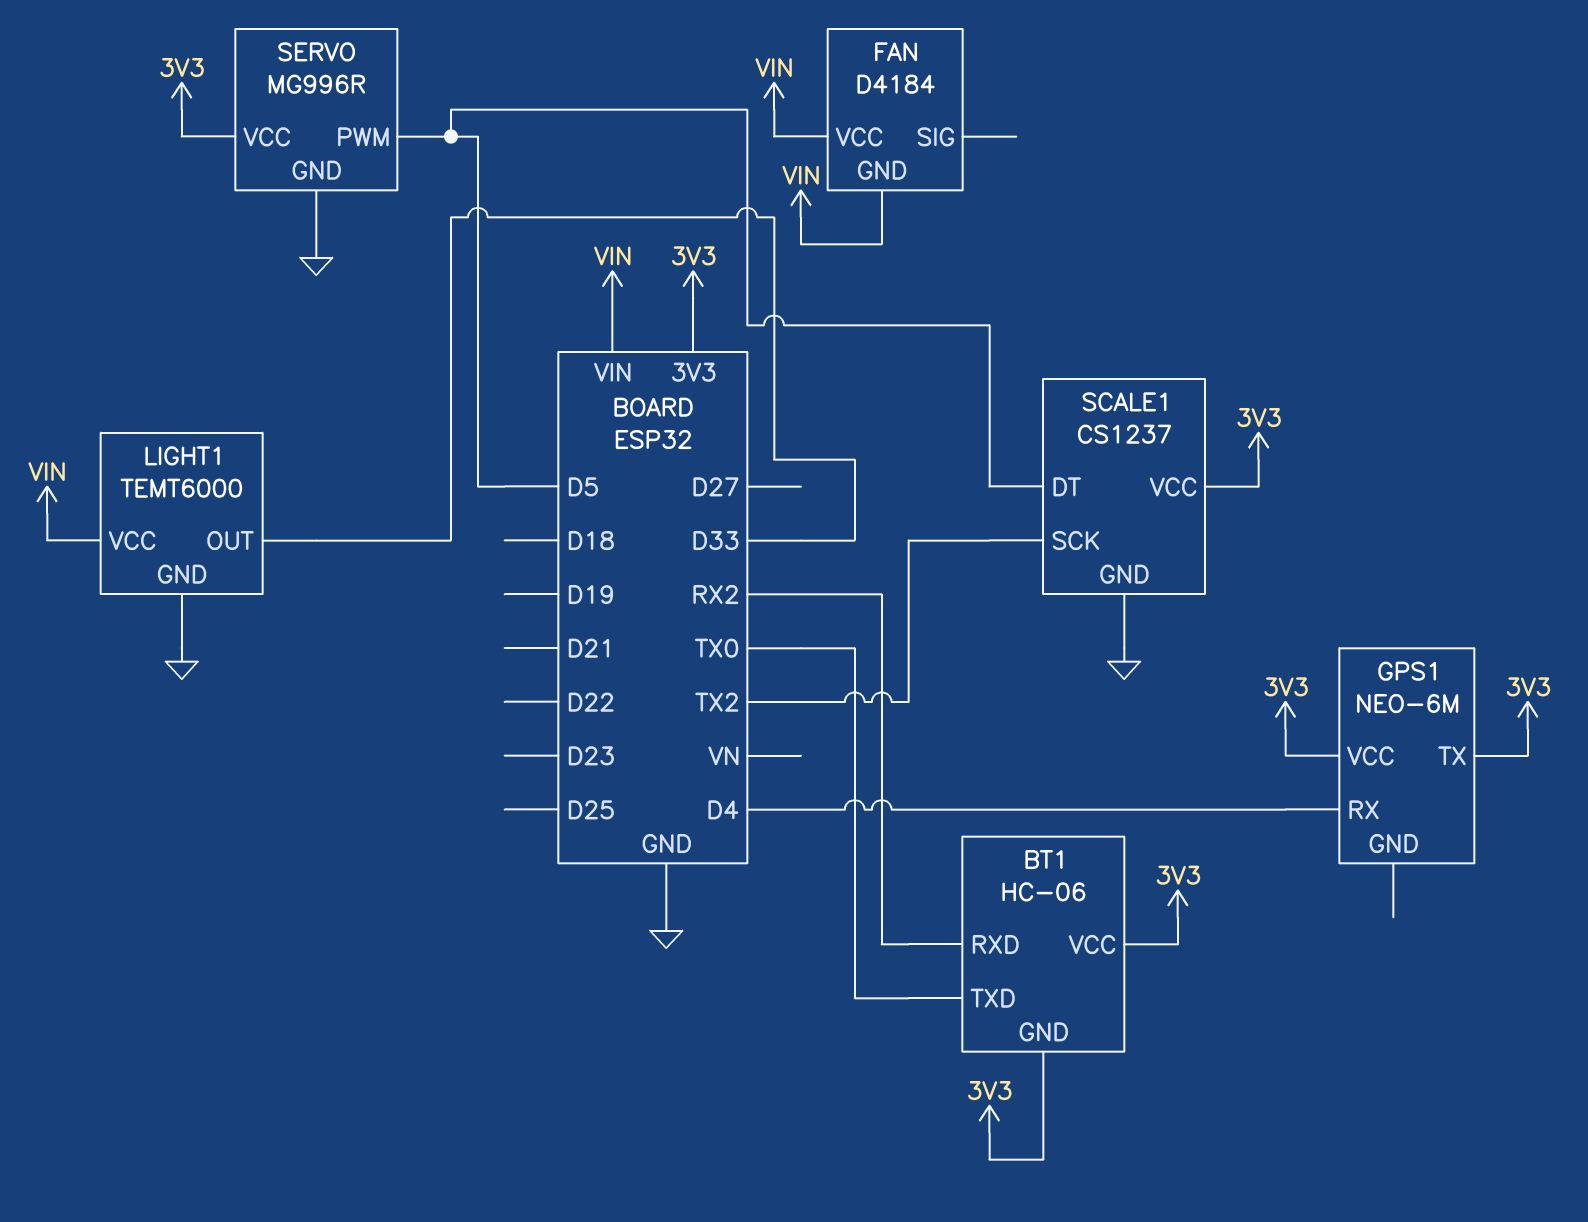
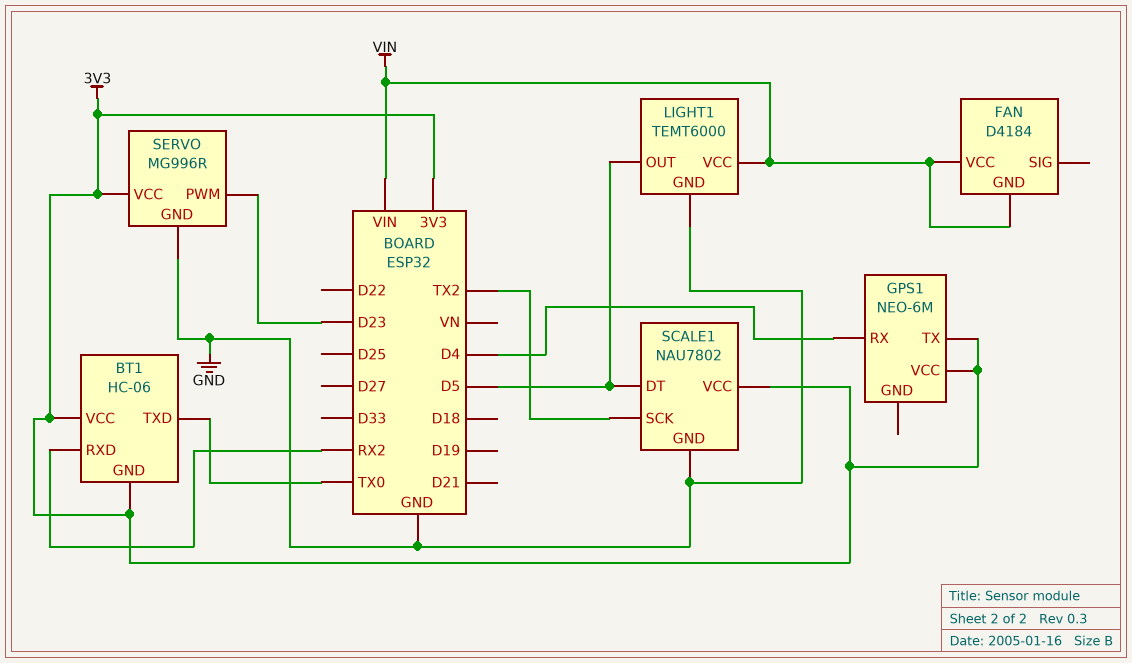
LIGHT1 pin OUT: D33 -> D5
SCALE1: CS1237 -> NAU7802
SERVO pin PWM: D5 -> D23

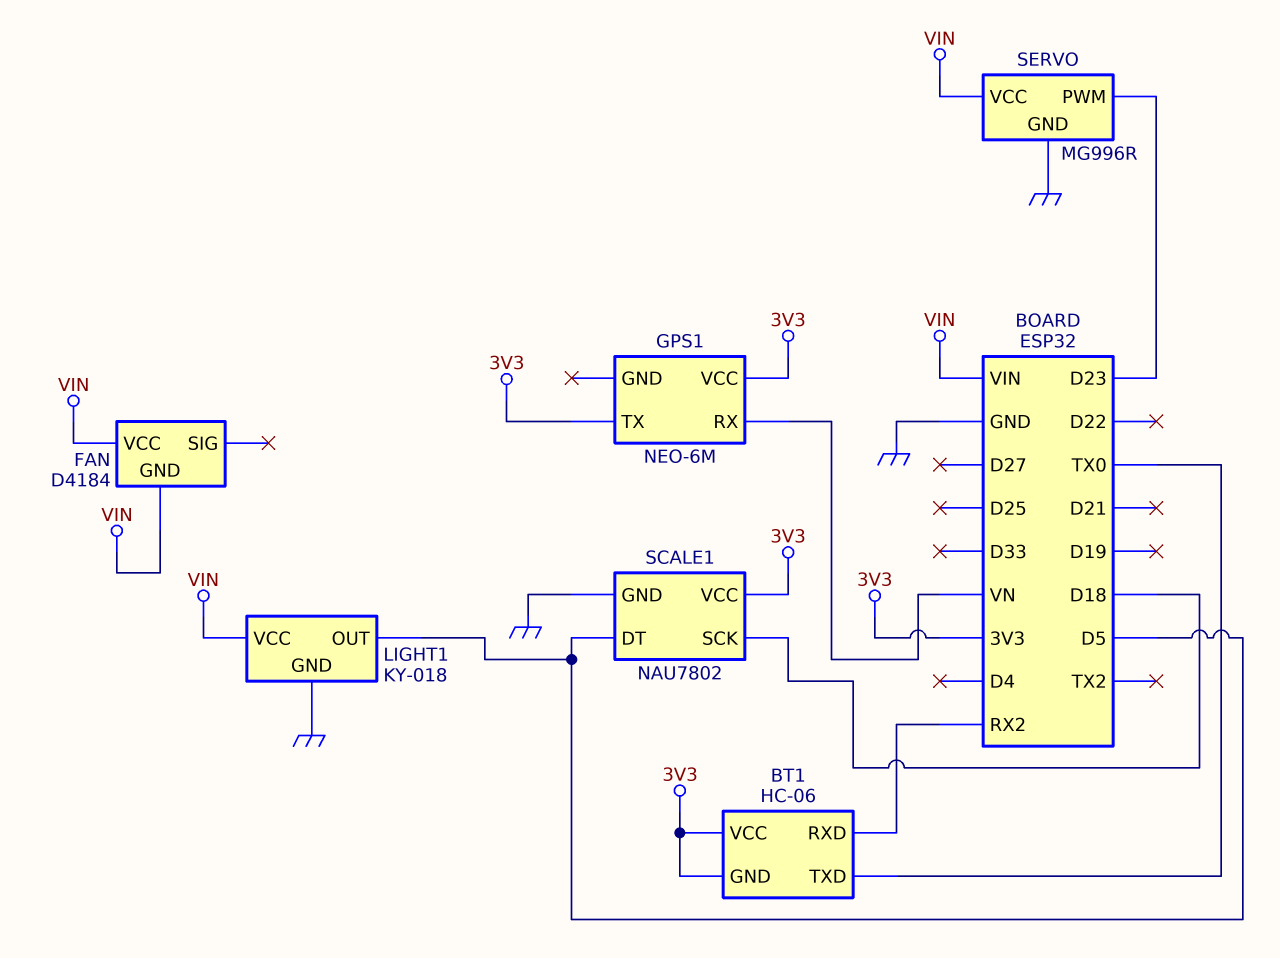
GPS1 pin RX: D4 -> VN
LIGHT1: TEMT6000 -> KY-018
SCALE1 pin SCK: TX2 -> D18
SERVO pin VCC: 3V3 -> VIN

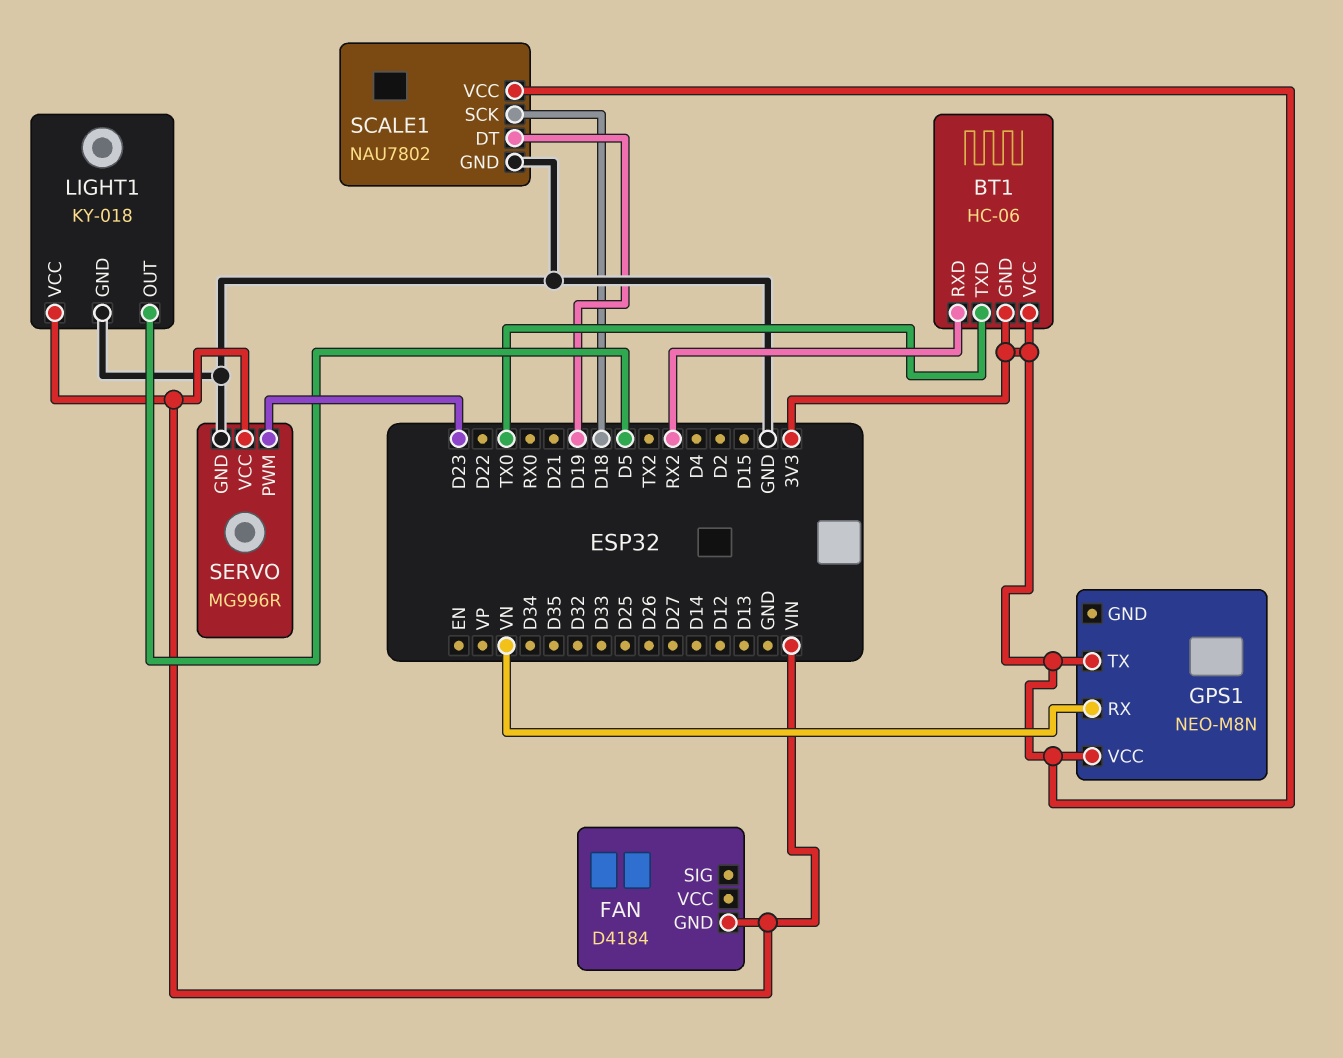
FAN pin VCC: VIN -> none
GPS1: NEO-6M -> NEO-M8N
SCALE1 pin DT: D5 -> D19

